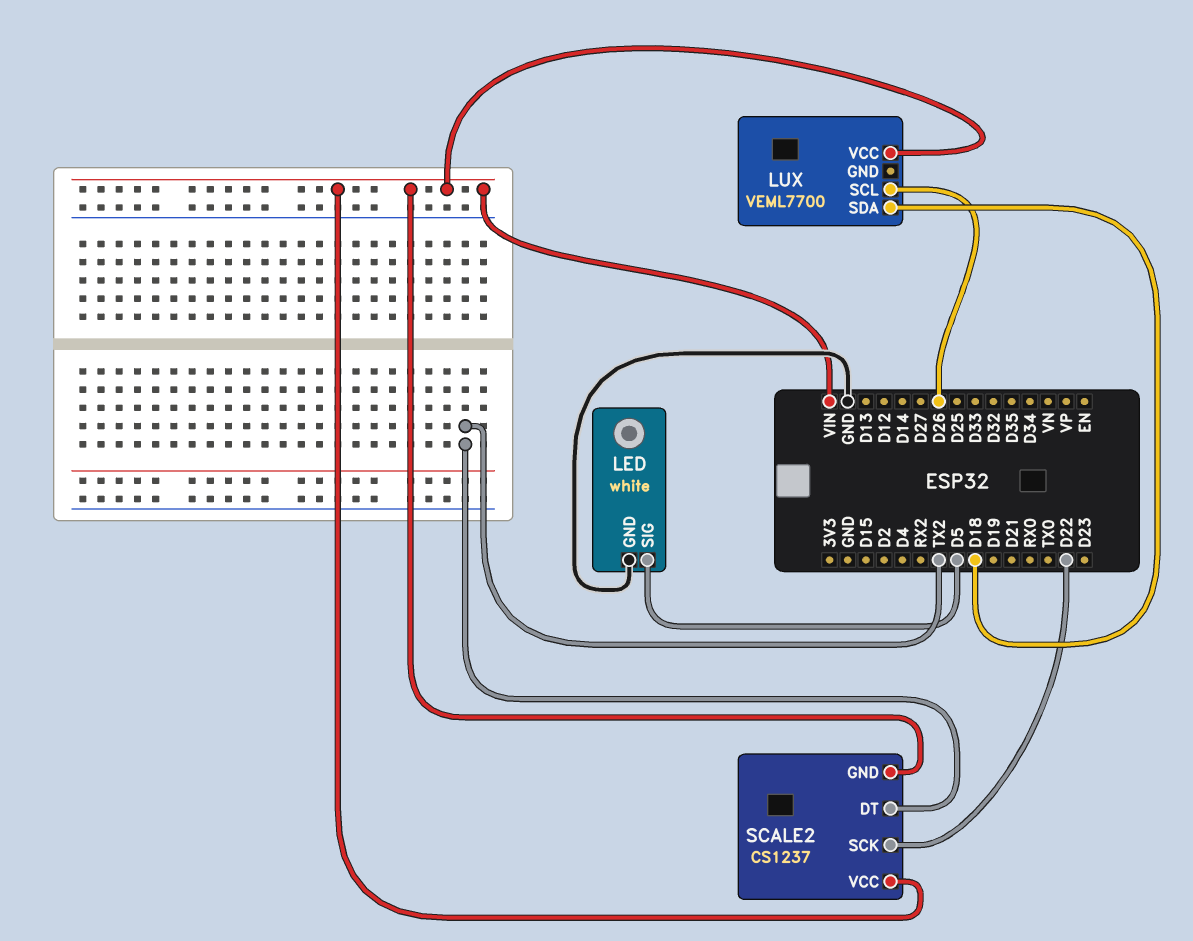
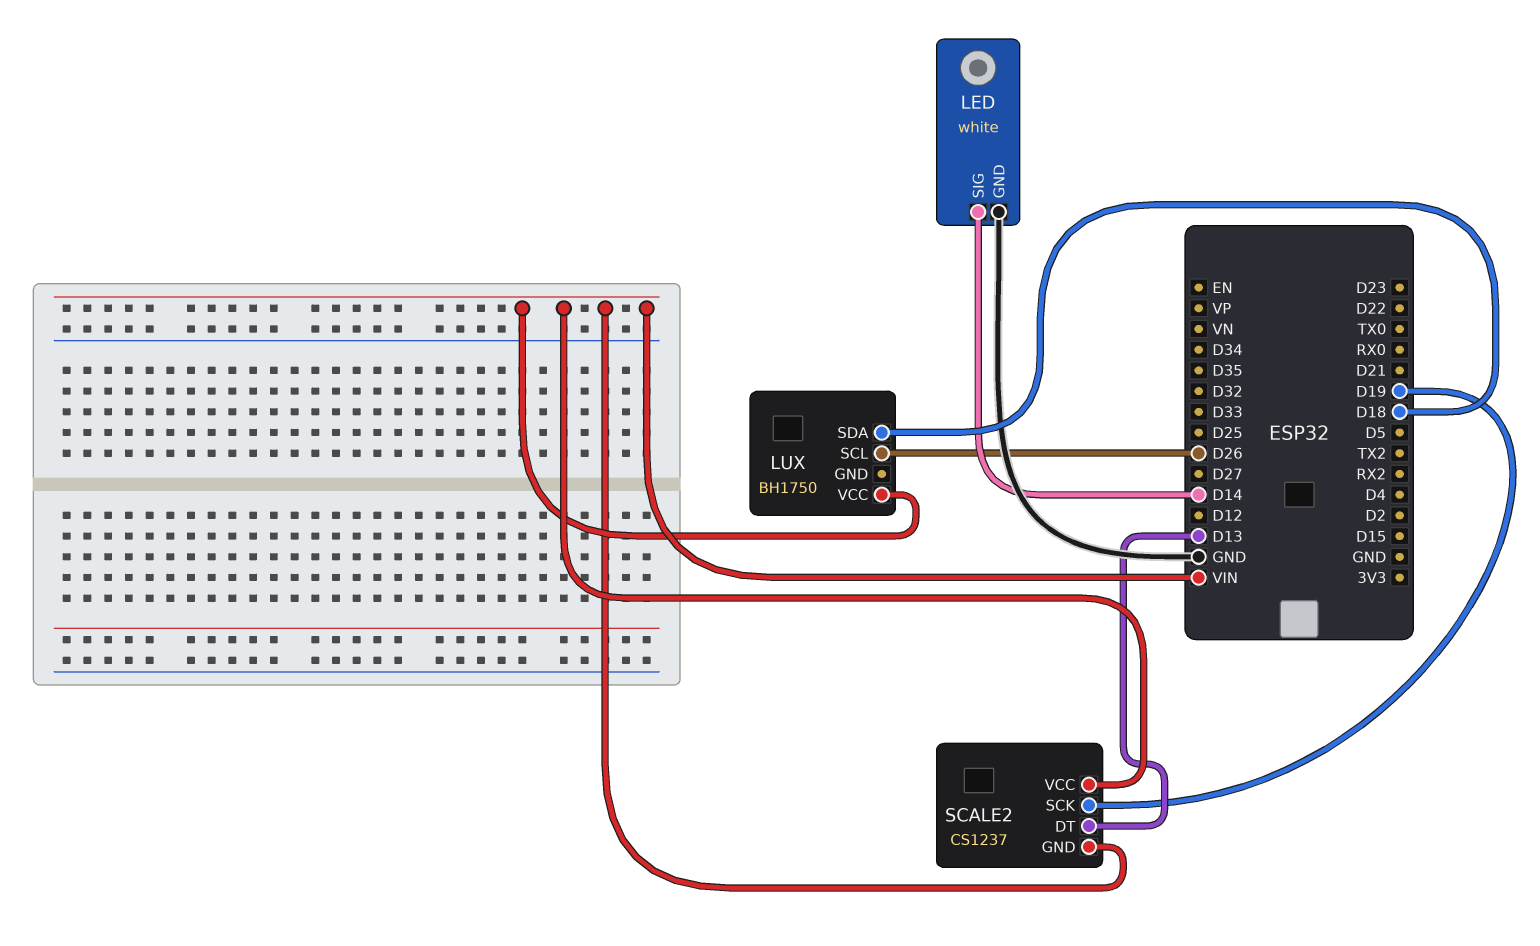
LED pin SIG: D5 -> D14
LUX: VEML7700 -> BH1750
SCALE2 pin DT: TX2 -> D13
SCALE2 pin SCK: D22 -> D19

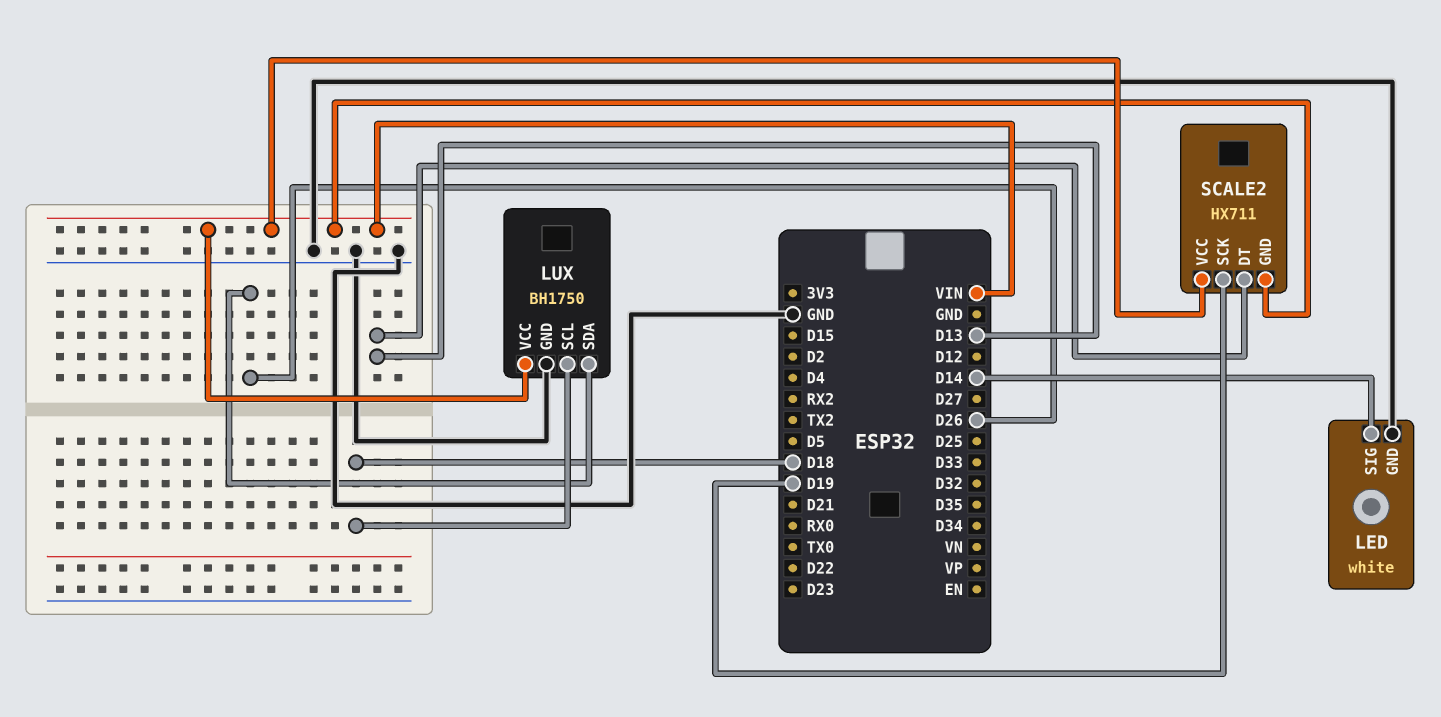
LUX pin GND: none -> GND
LUX pin SCL: D26 -> D18
LUX pin SDA: D18 -> D26
SCALE2: CS1237 -> HX711

